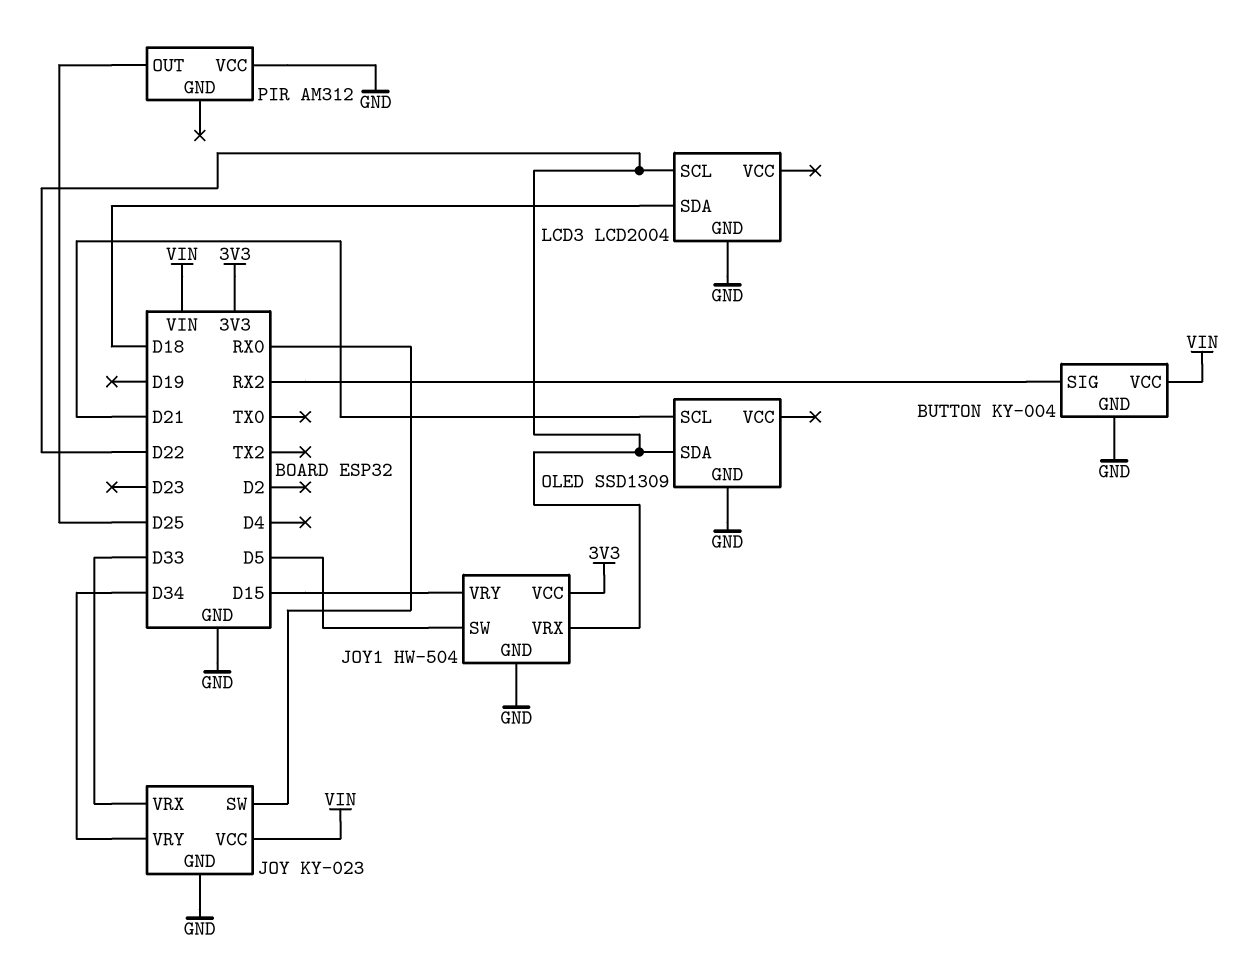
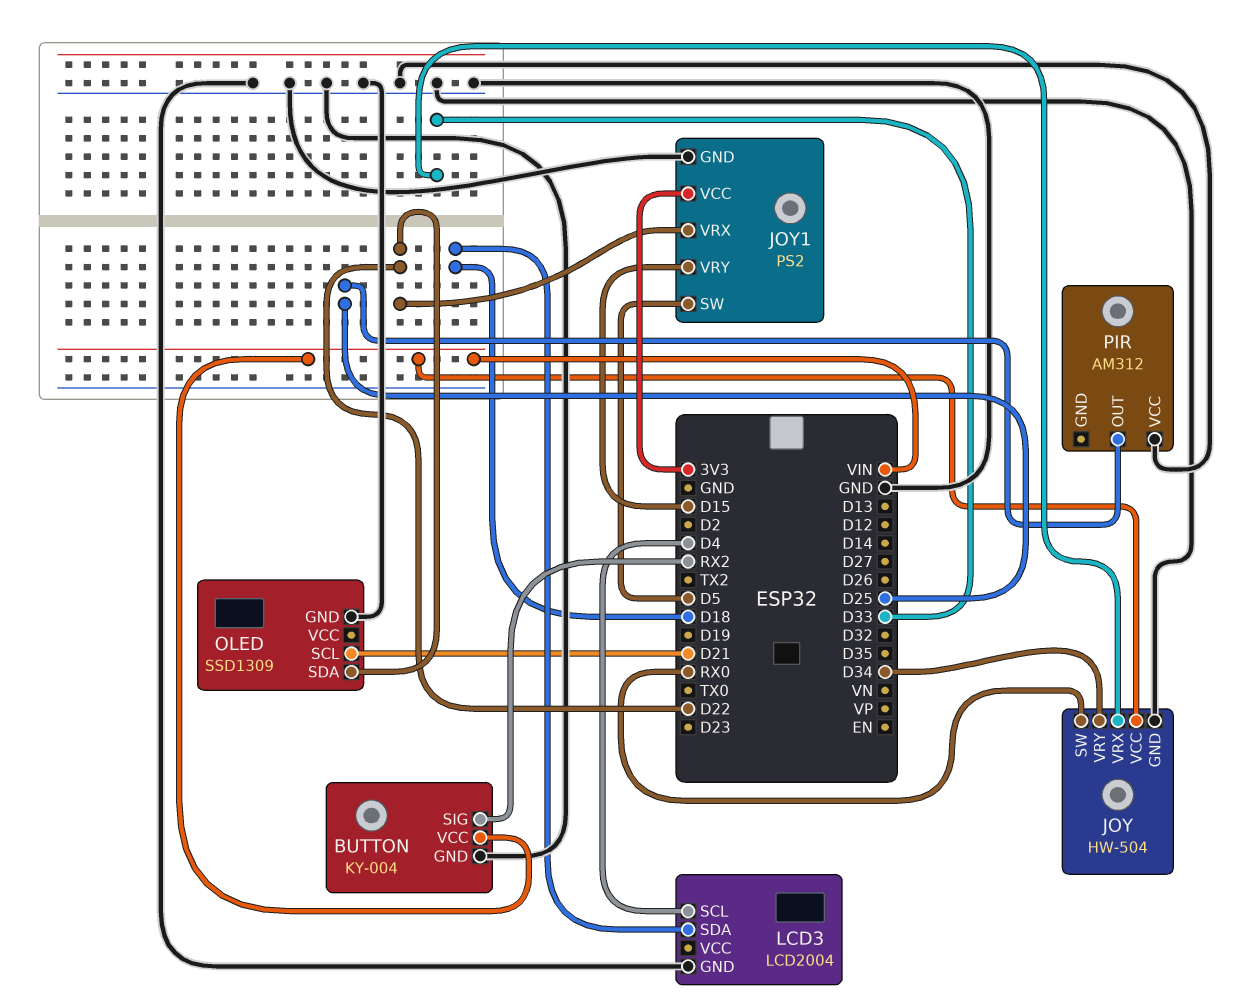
JOY: KY-023 -> HW-504
JOY1: HW-504 -> PS2
LCD3 pin SCL: D22 -> D4

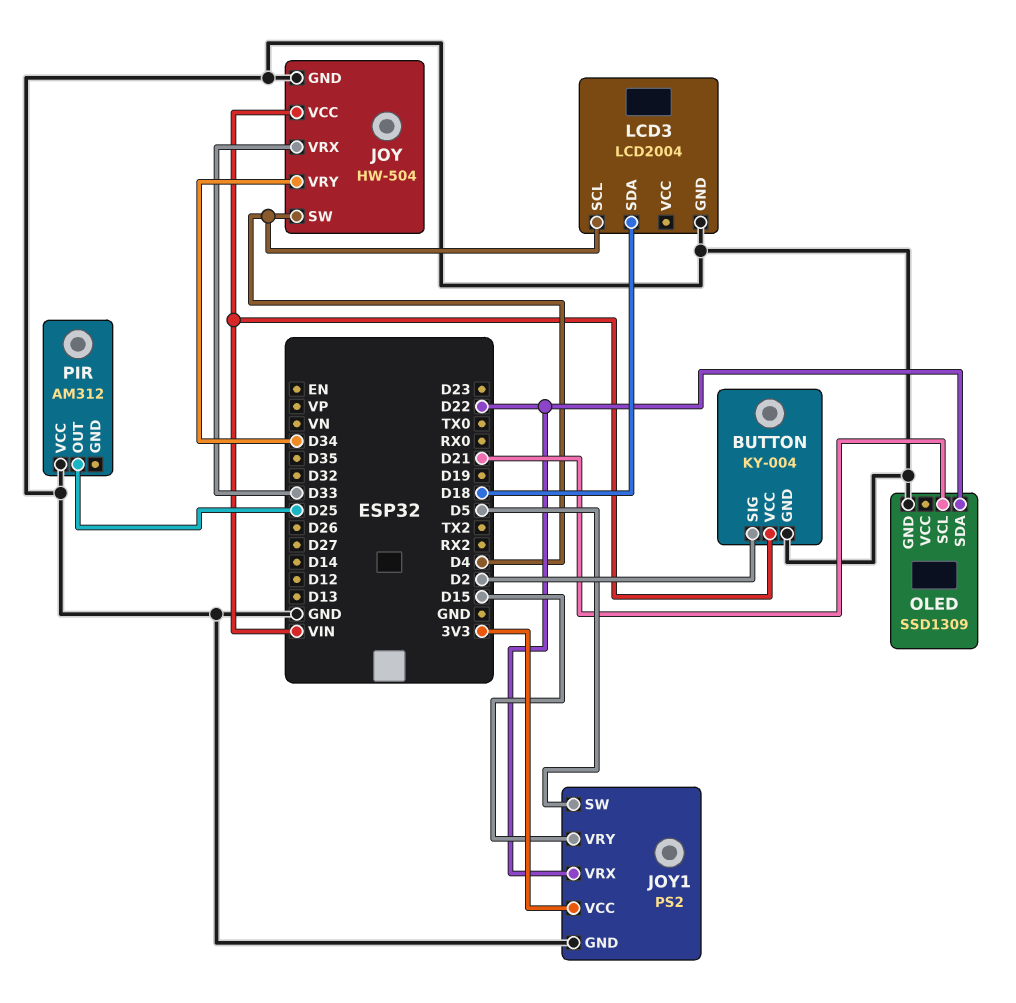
BUTTON pin SIG: RX2 -> D2
JOY pin SW: RX0 -> D4

